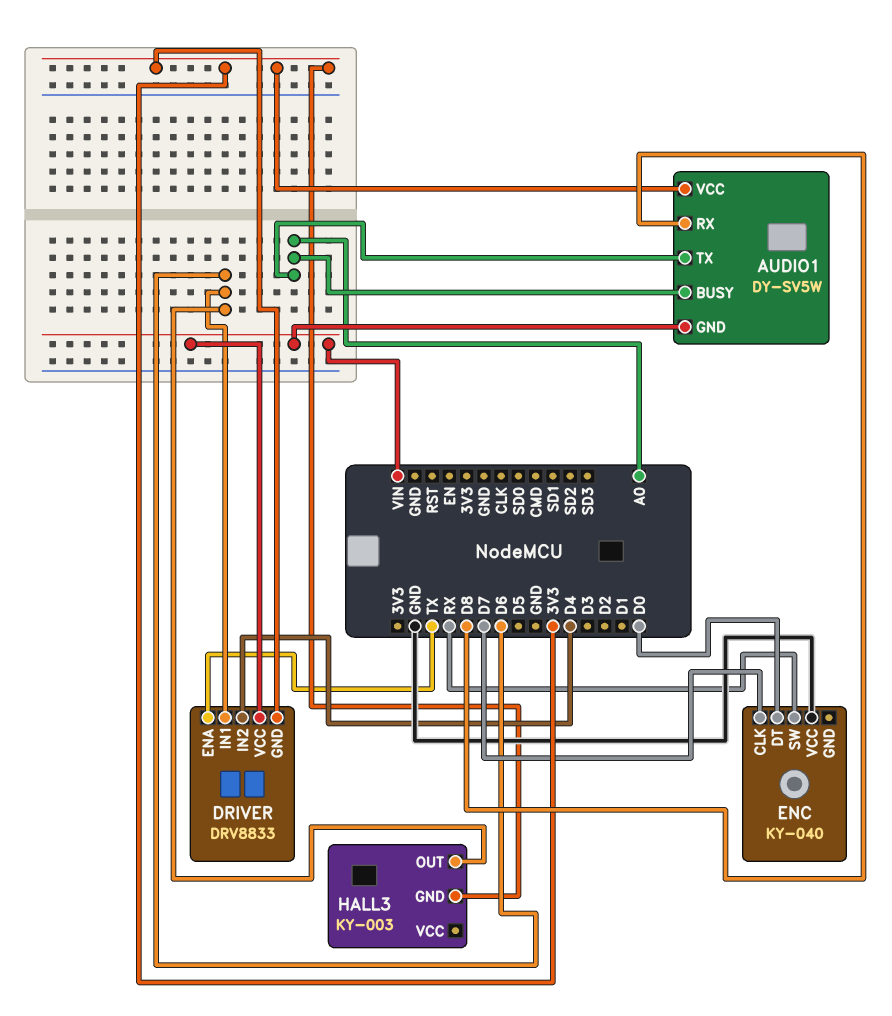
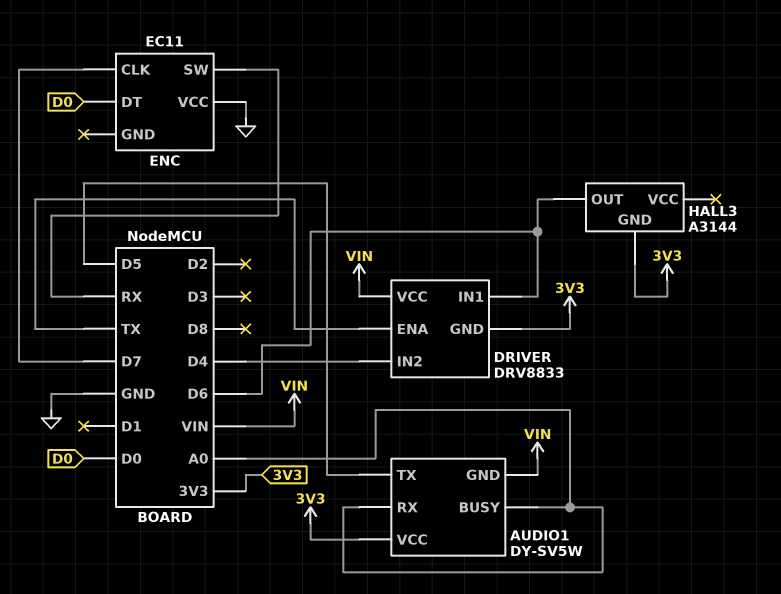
AUDIO1 pin RX: D8 -> A0
AUDIO1 pin TX: A0 -> D5
ENC: KY-040 -> EC11
HALL3: KY-003 -> A3144

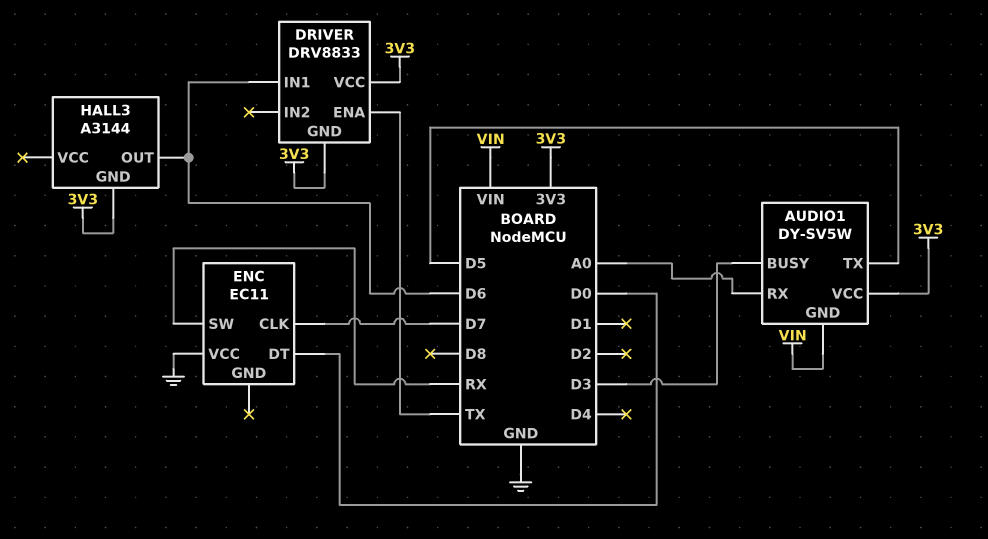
AUDIO1 pin BUSY: A0 -> D3
DRIVER pin IN2: D4 -> none
DRIVER pin VCC: VIN -> 3V3

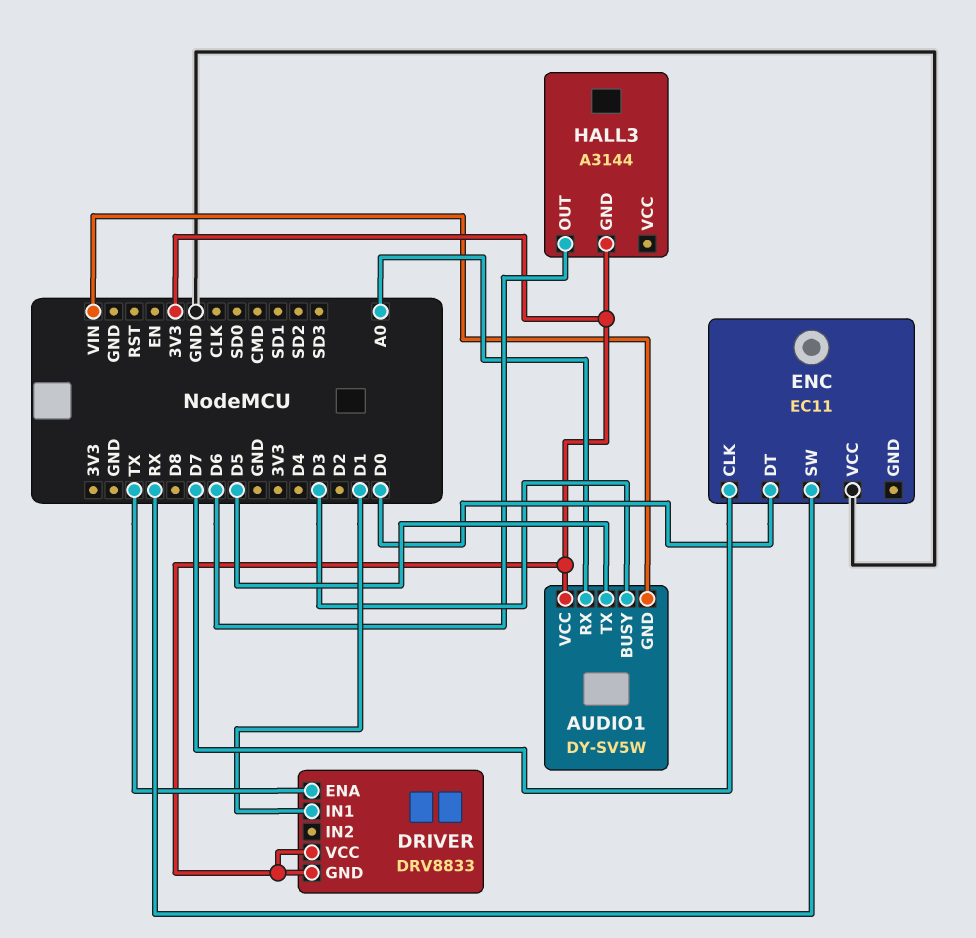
DRIVER pin IN1: D6 -> D1

